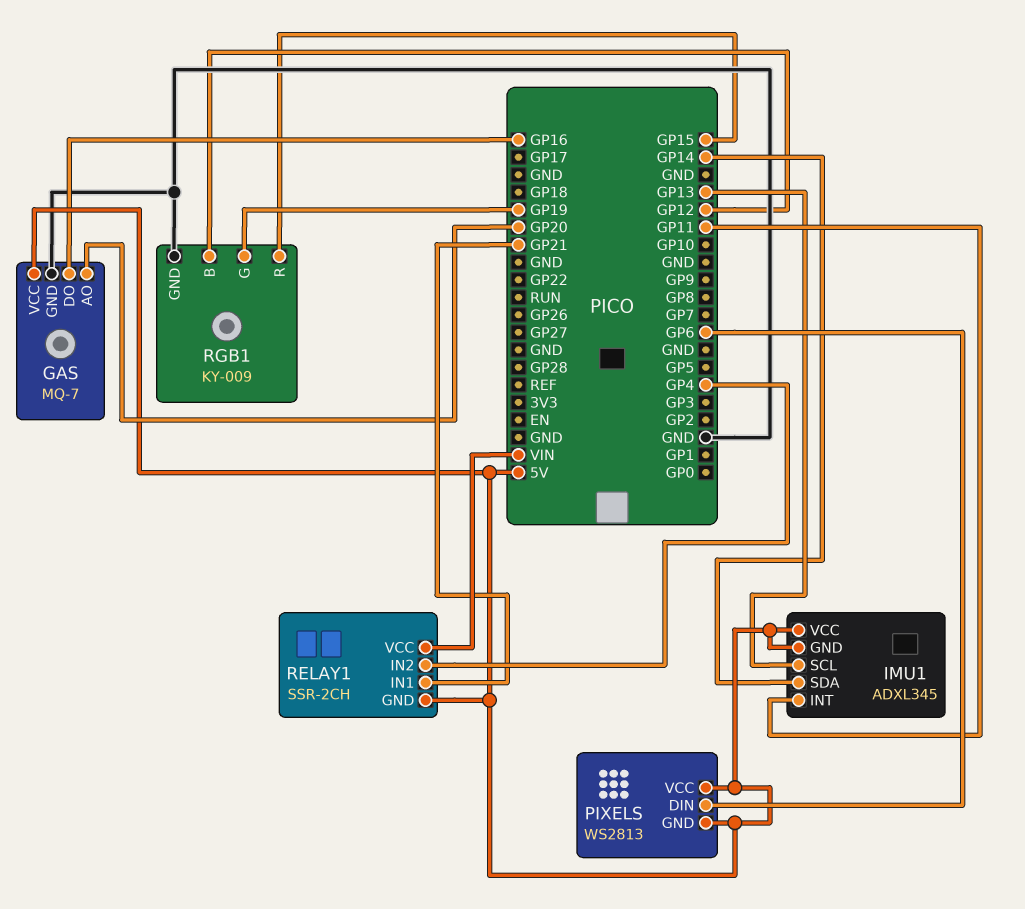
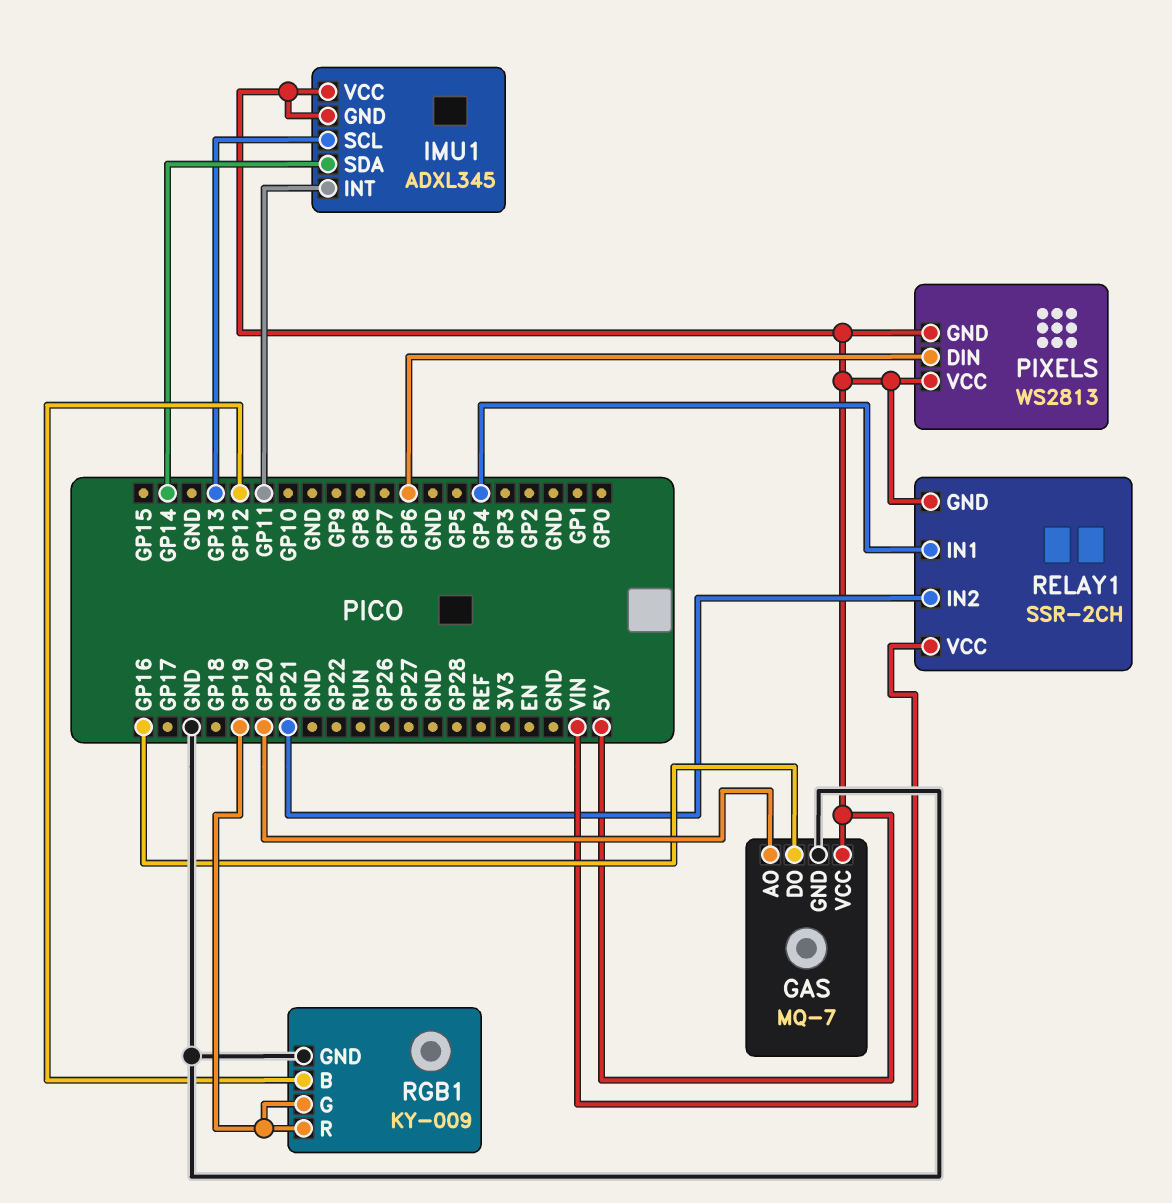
RELAY1 pin IN1: GP21 -> GP4
RELAY1 pin IN2: GP4 -> GP21
RGB1 pin R: GP15 -> GP19

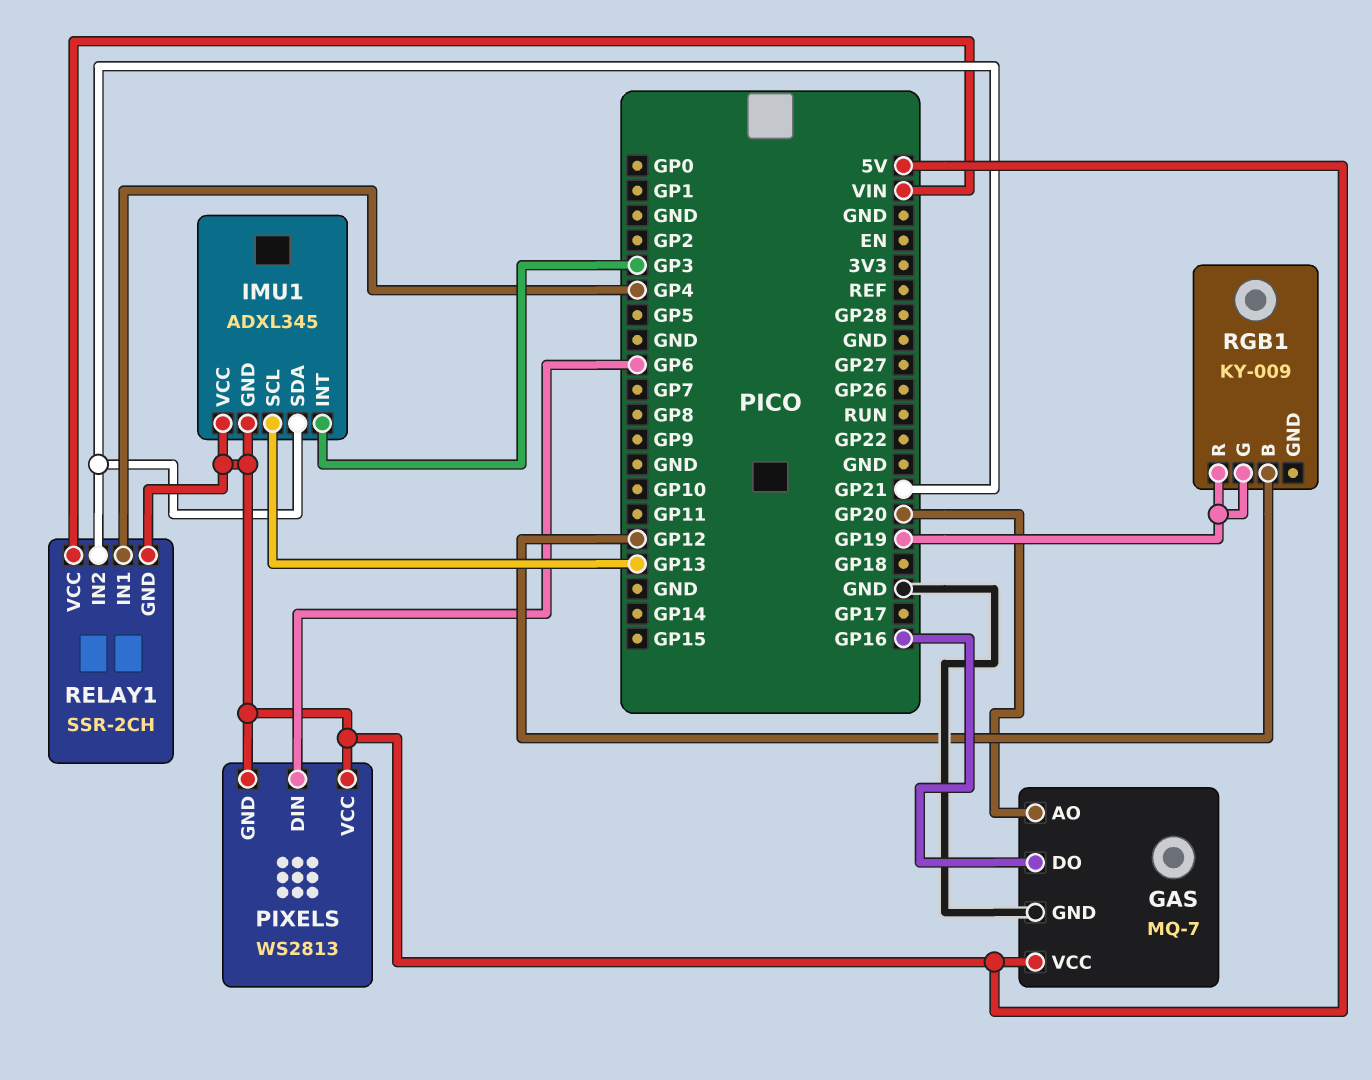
IMU1 pin INT: GP11 -> GP3
IMU1 pin SDA: GP14 -> GP21
RGB1 pin GND: GND -> none

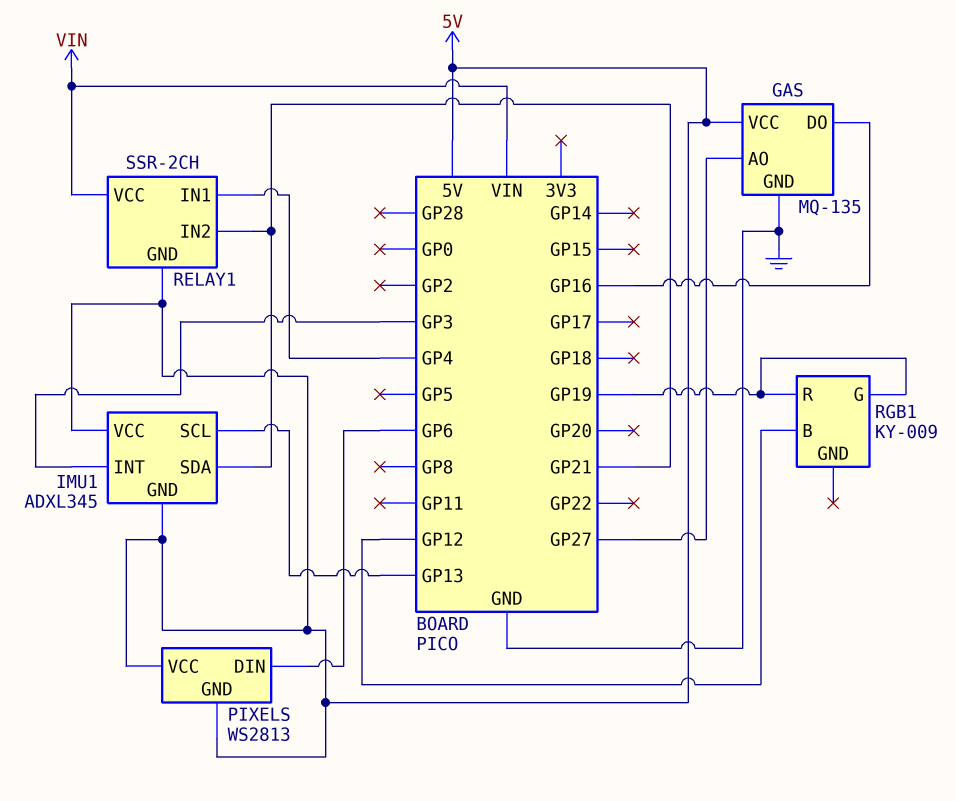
GAS: MQ-7 -> MQ-135
GAS pin AO: GP20 -> GP27

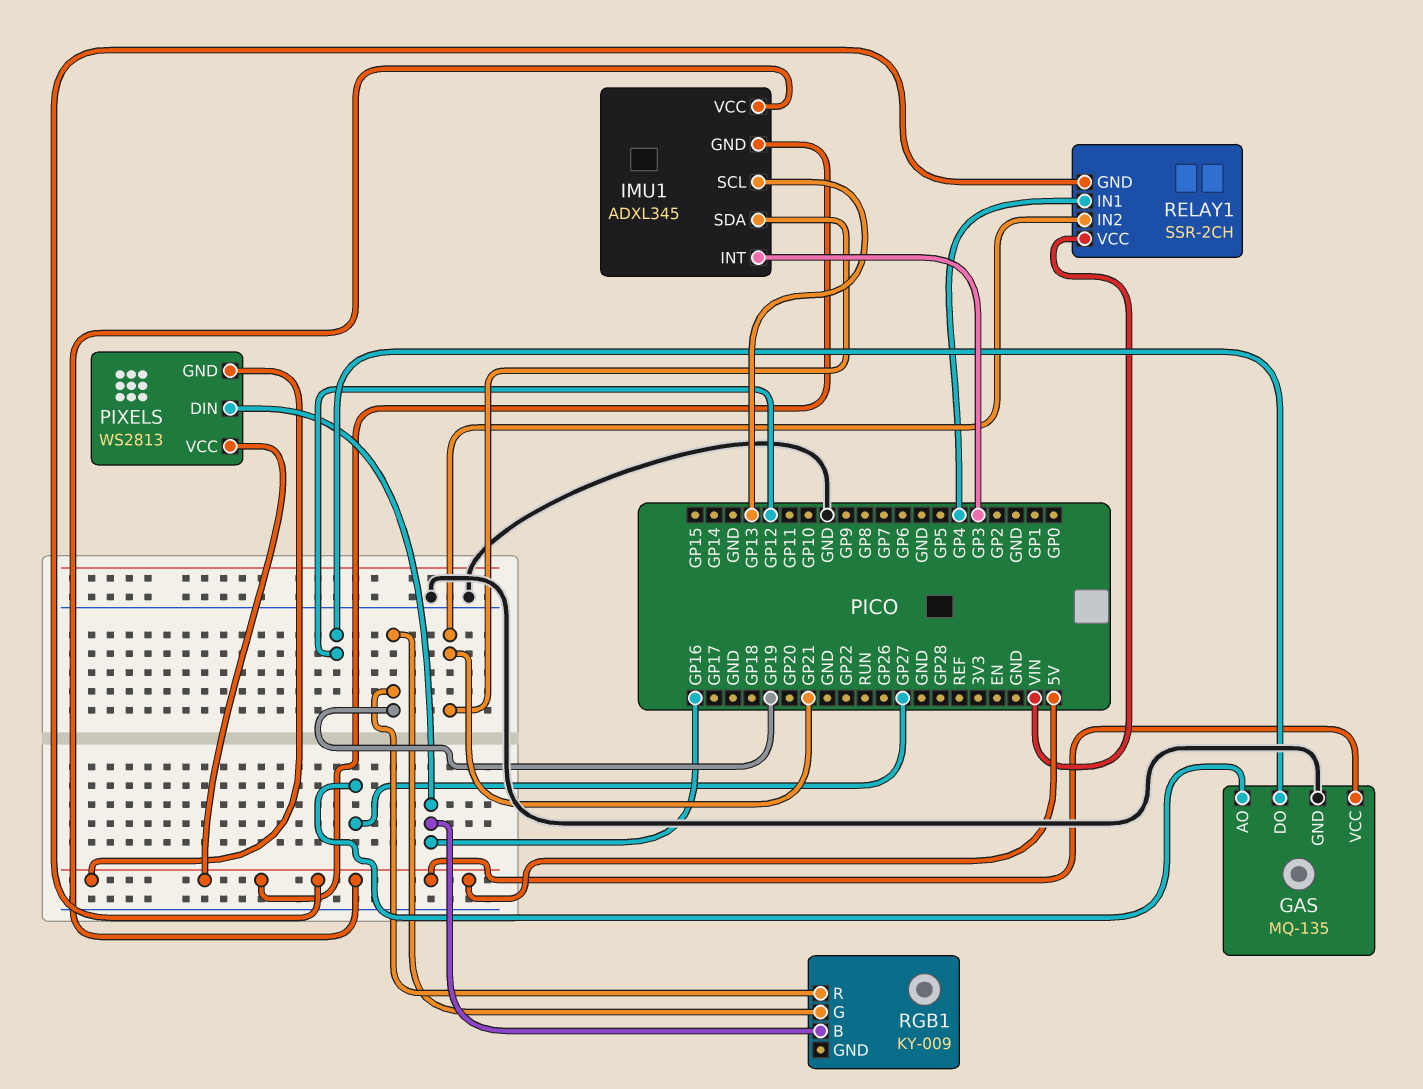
GAS pin DO: GP16 -> GP12
PIXELS pin DIN: GP6 -> GP16
RGB1 pin B: GP12 -> GP16

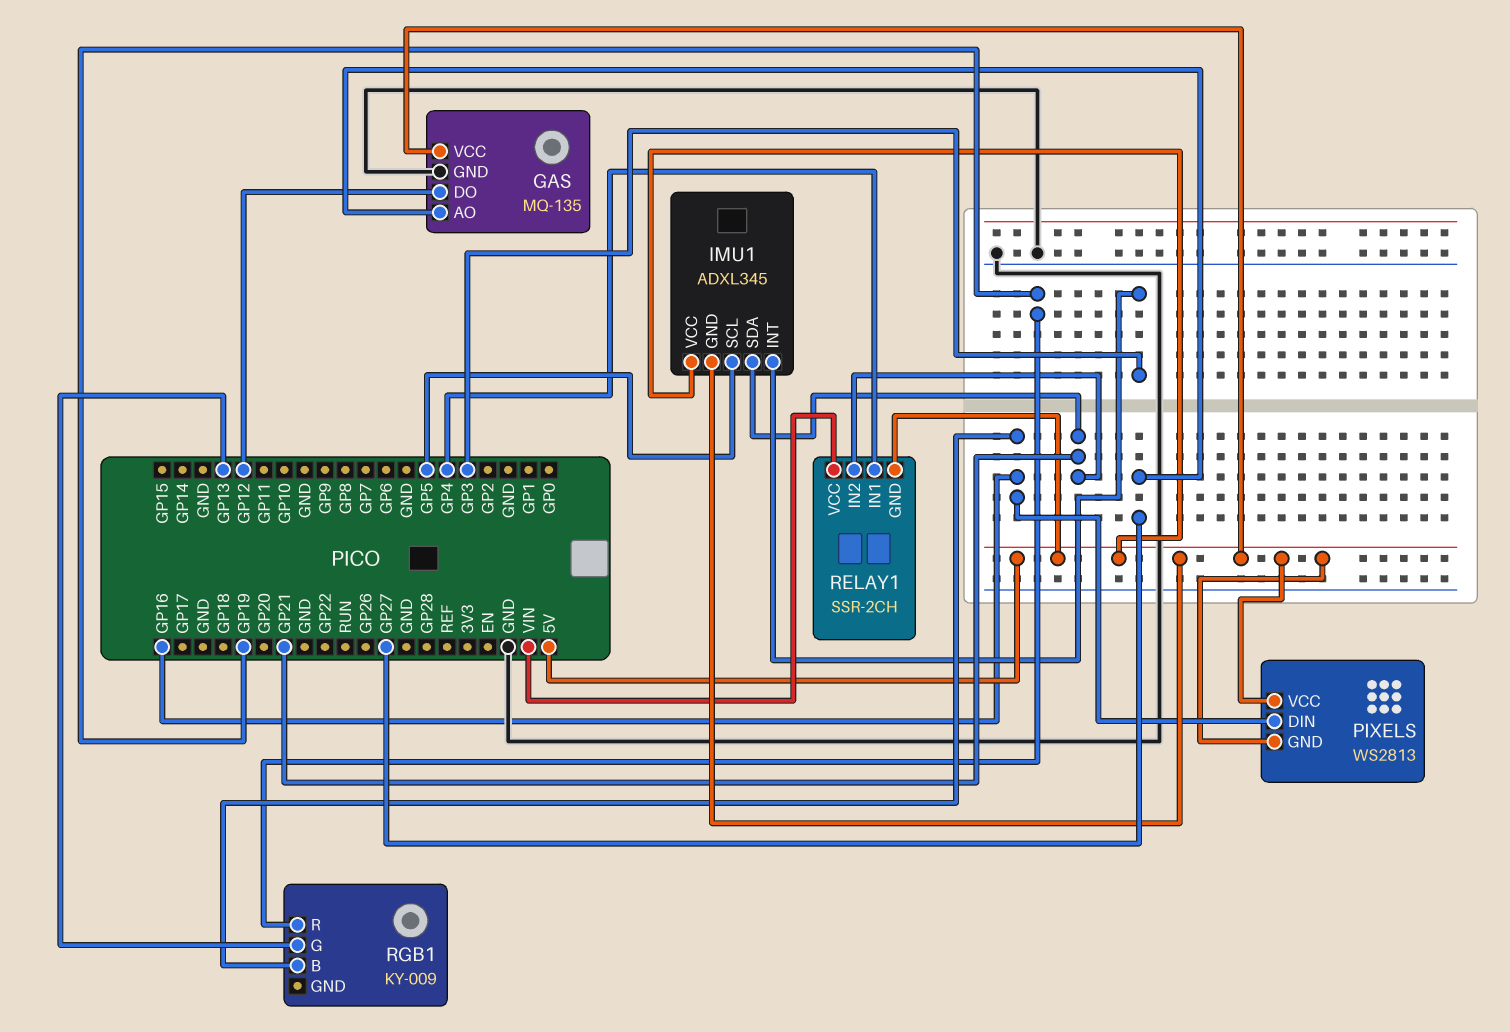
IMU1 pin SCL: GP13 -> GP5
RGB1 pin G: GP19 -> GP13

